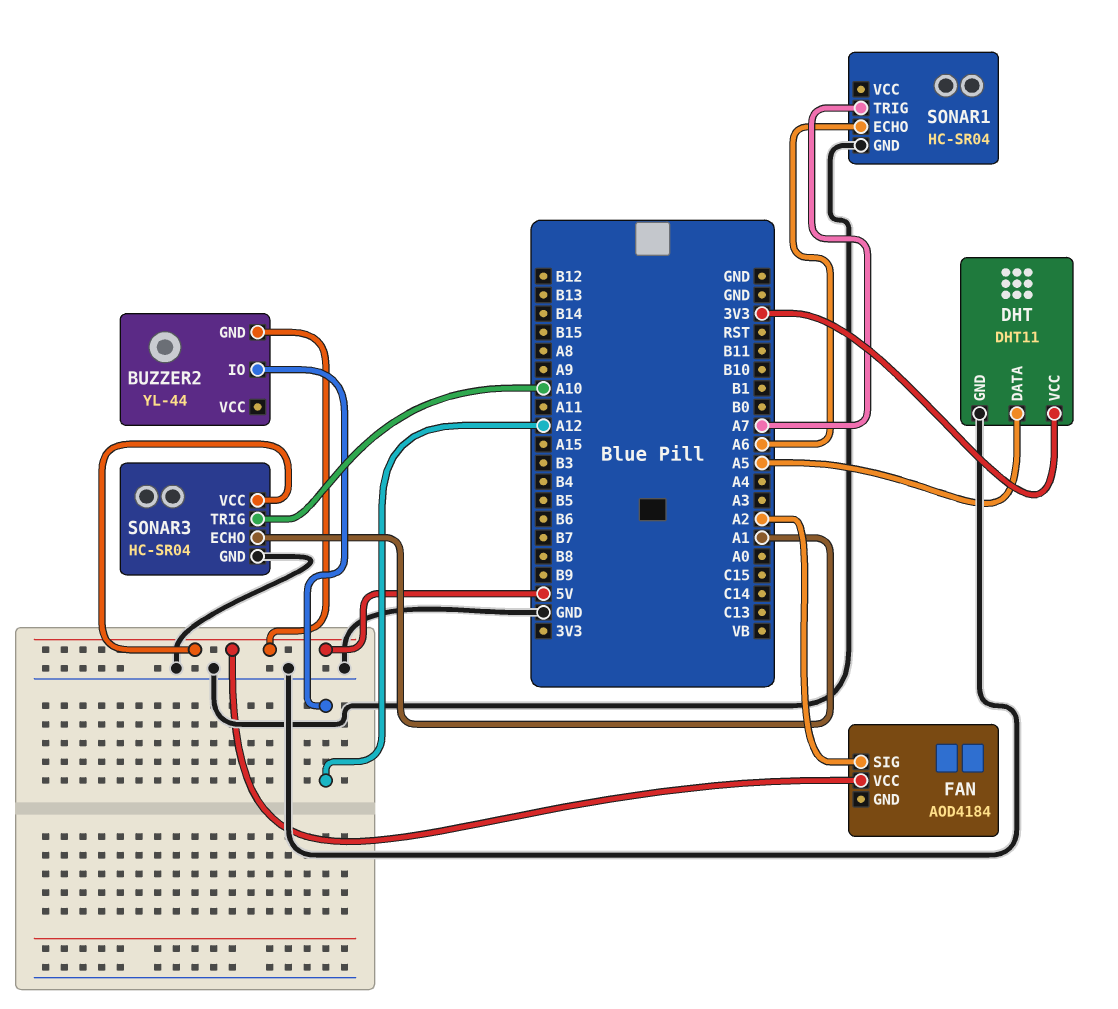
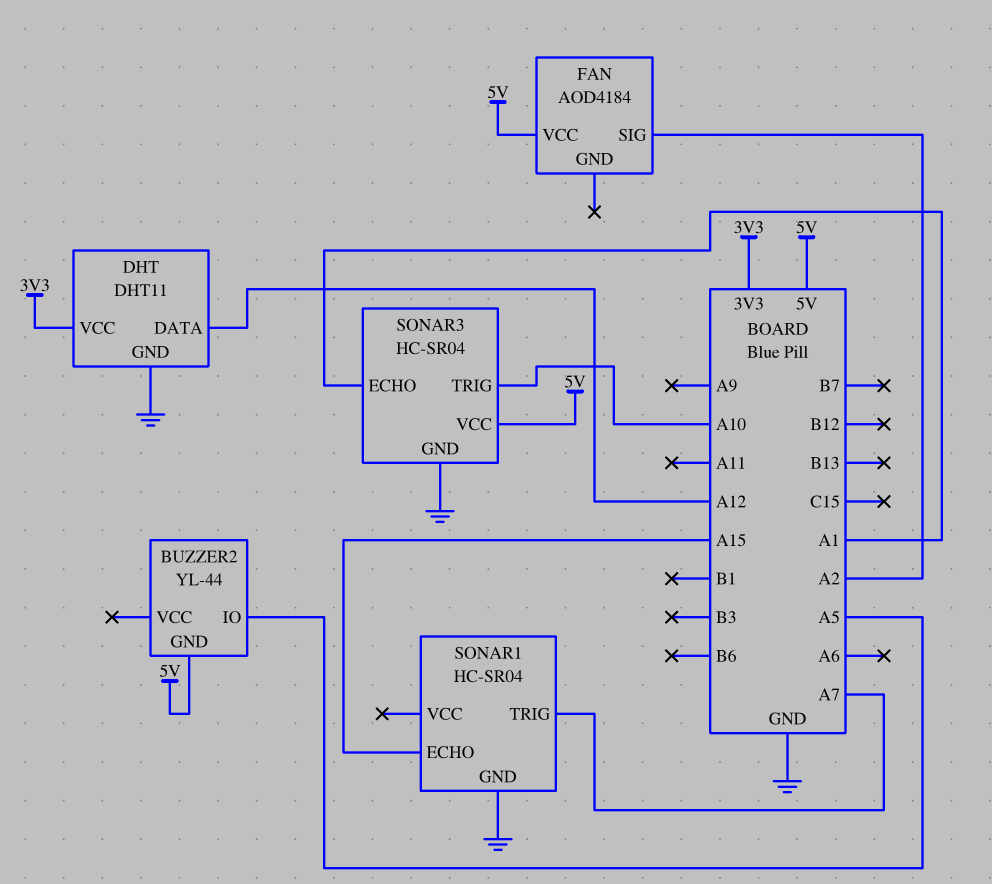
BUZZER2 pin IO: A12 -> A5
DHT pin DATA: A5 -> A12
SONAR1 pin ECHO: A6 -> A15

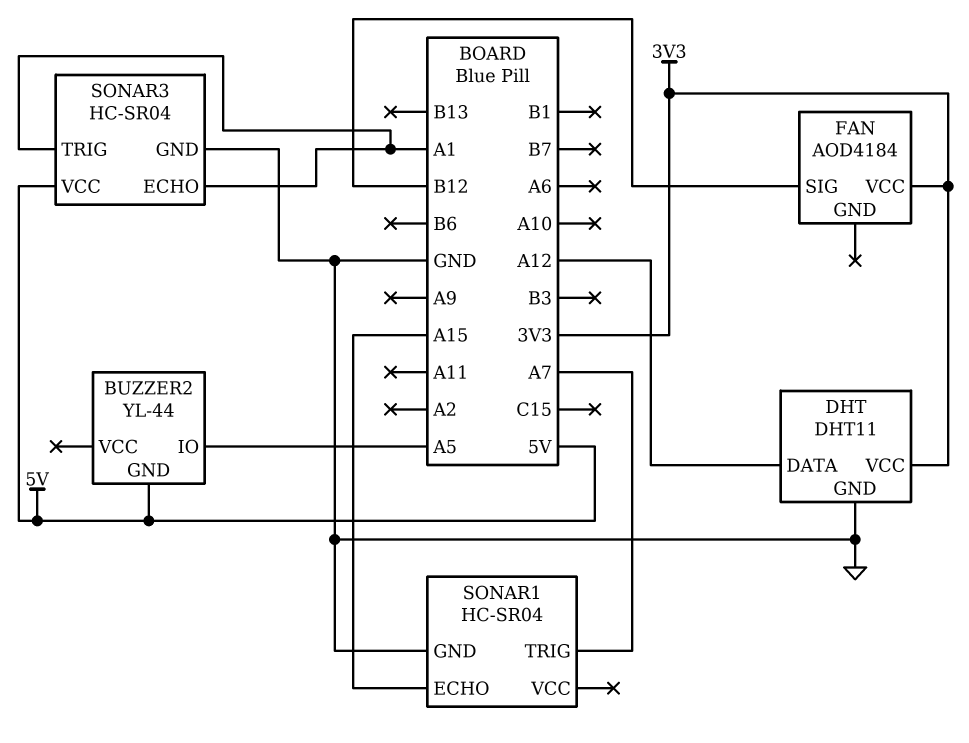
FAN pin SIG: A2 -> B12
FAN pin VCC: 5V -> 3V3
SONAR3 pin TRIG: A10 -> A1

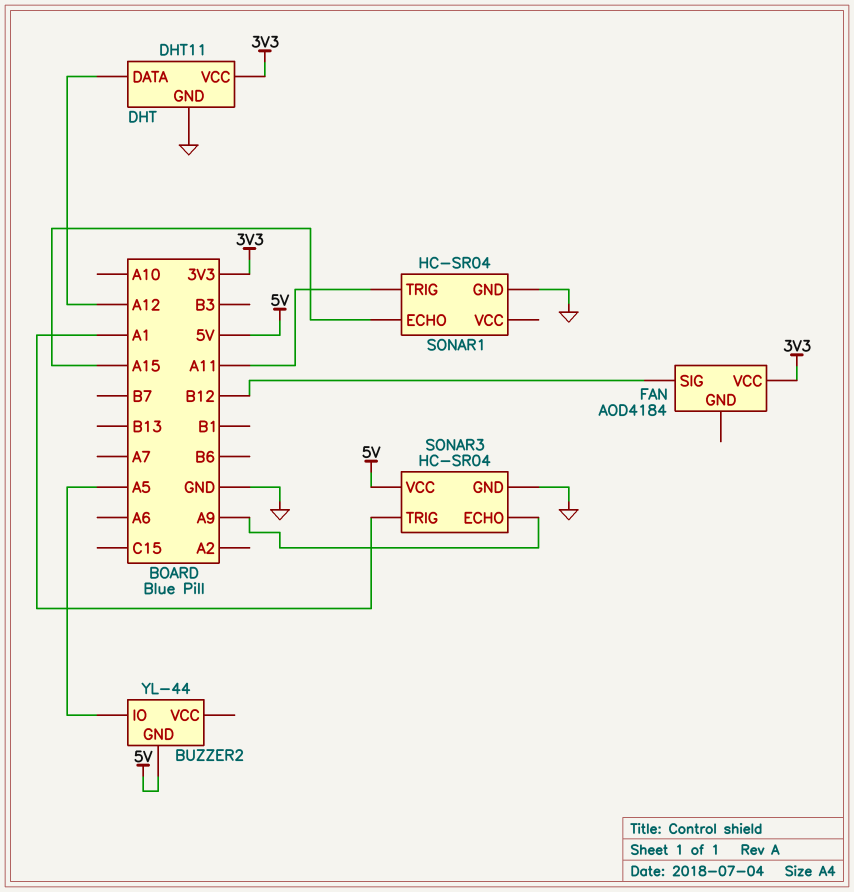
SONAR1 pin TRIG: A7 -> A11
SONAR3 pin ECHO: A1 -> A9

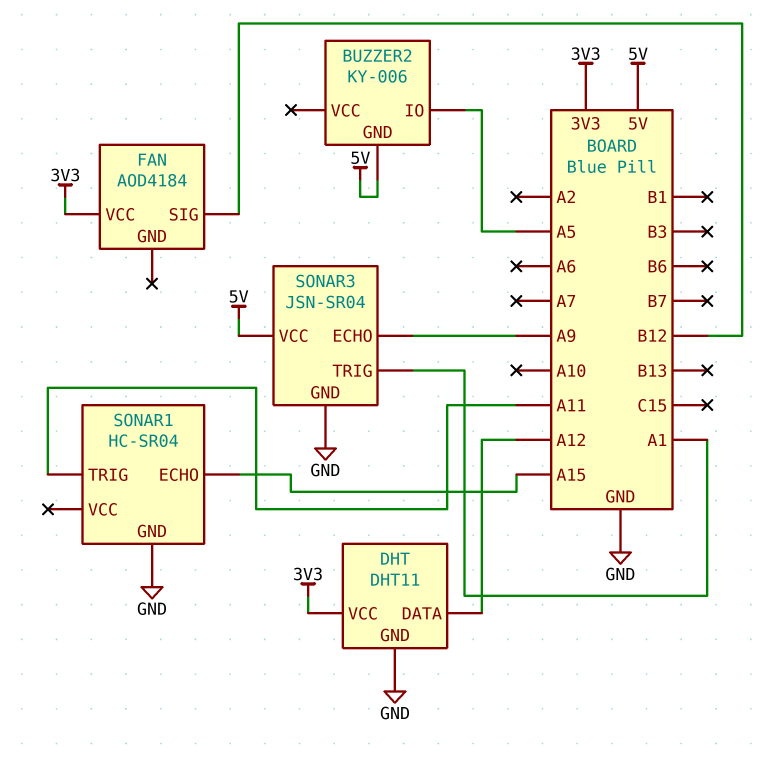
BUZZER2: YL-44 -> KY-006
SONAR3: HC-SR04 -> JSN-SR04

